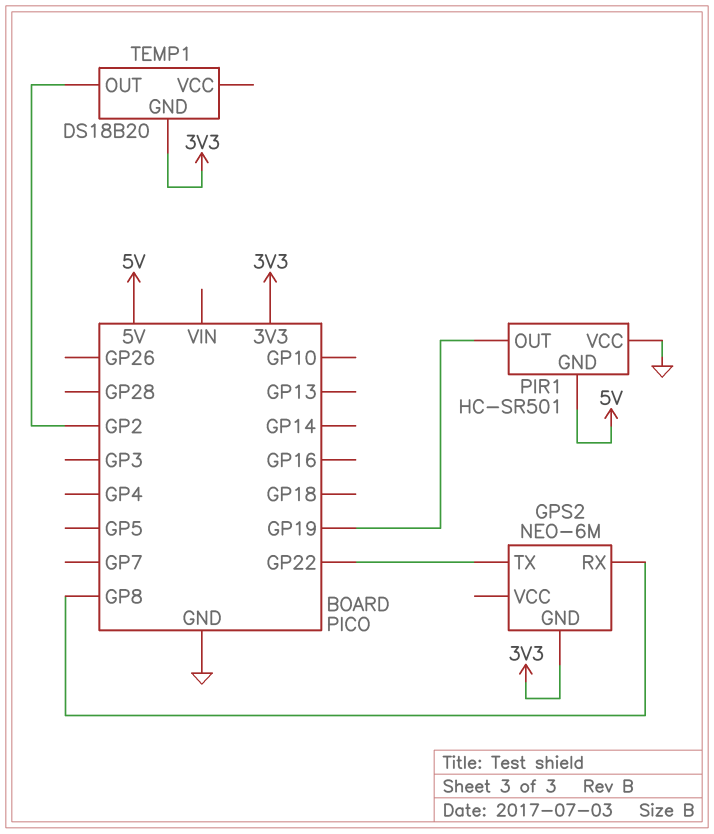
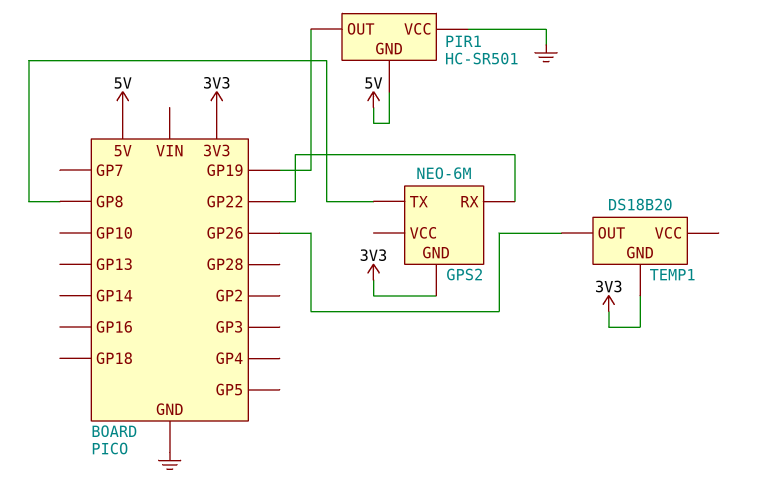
GPS2 pin RX: GP8 -> GP22
GPS2 pin TX: GP22 -> GP8
TEMP1 pin OUT: GP2 -> GP26

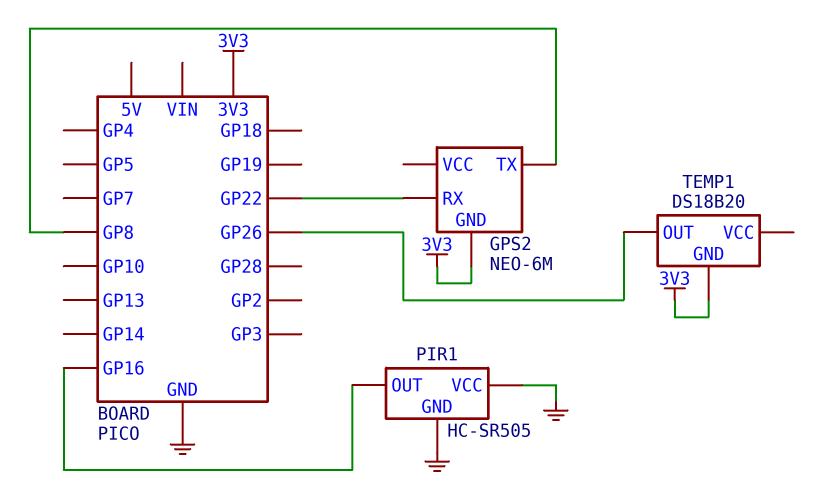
PIR1: HC-SR501 -> HC-SR505
PIR1 pin GND: 5V -> GND
PIR1 pin OUT: GP19 -> GP16

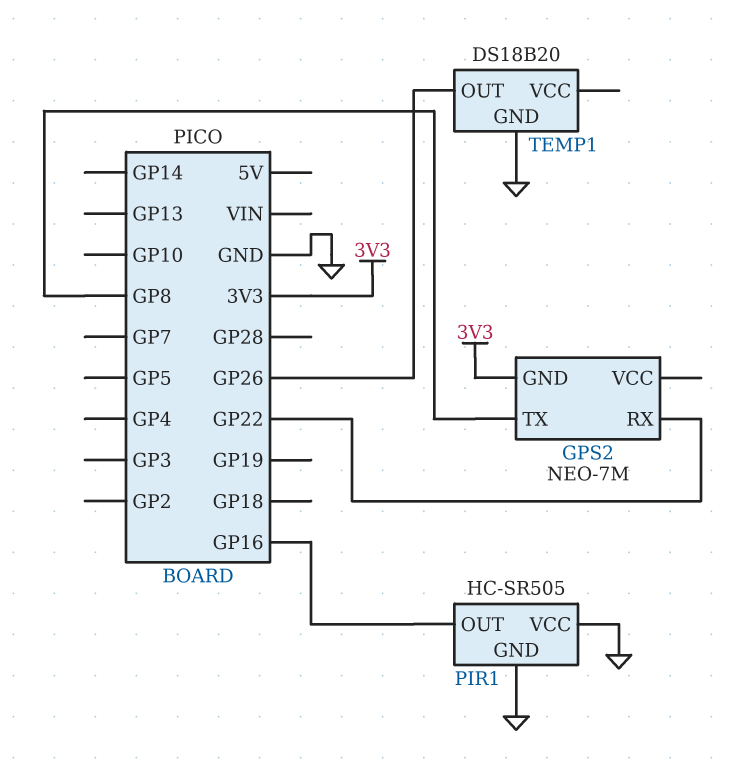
GPS2: NEO-6M -> NEO-7M
TEMP1 pin GND: 3V3 -> GND

